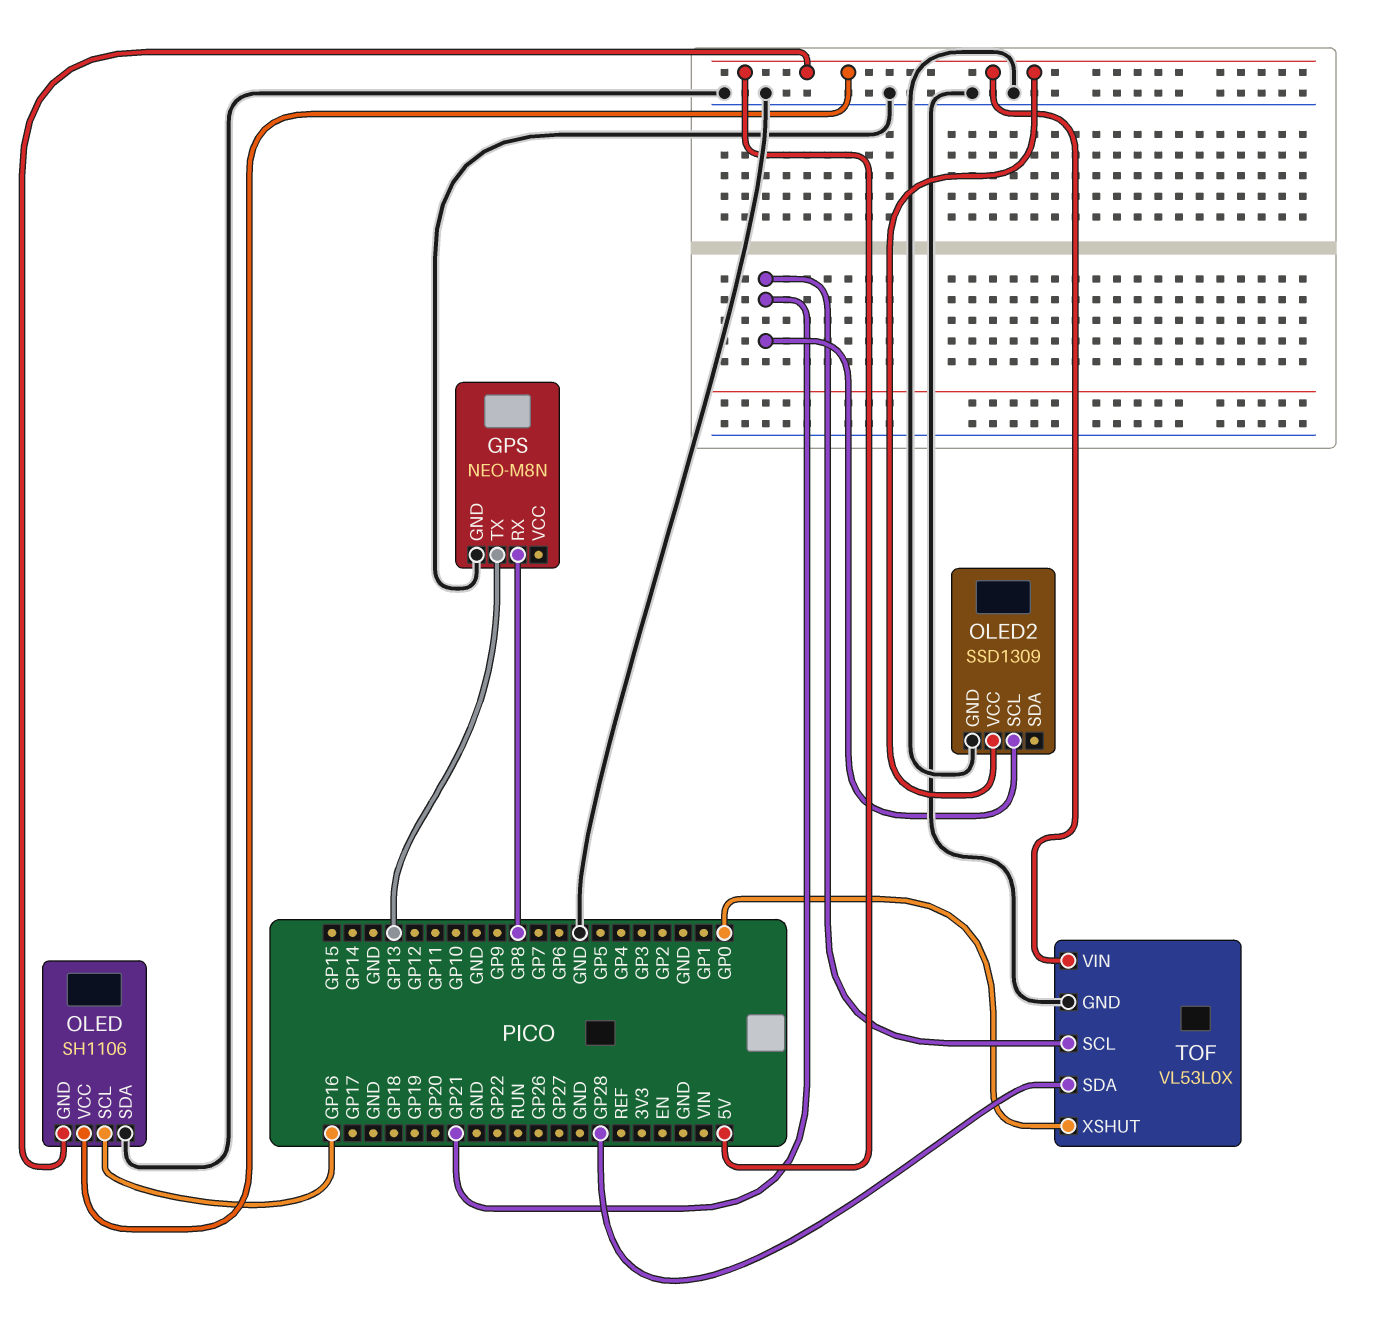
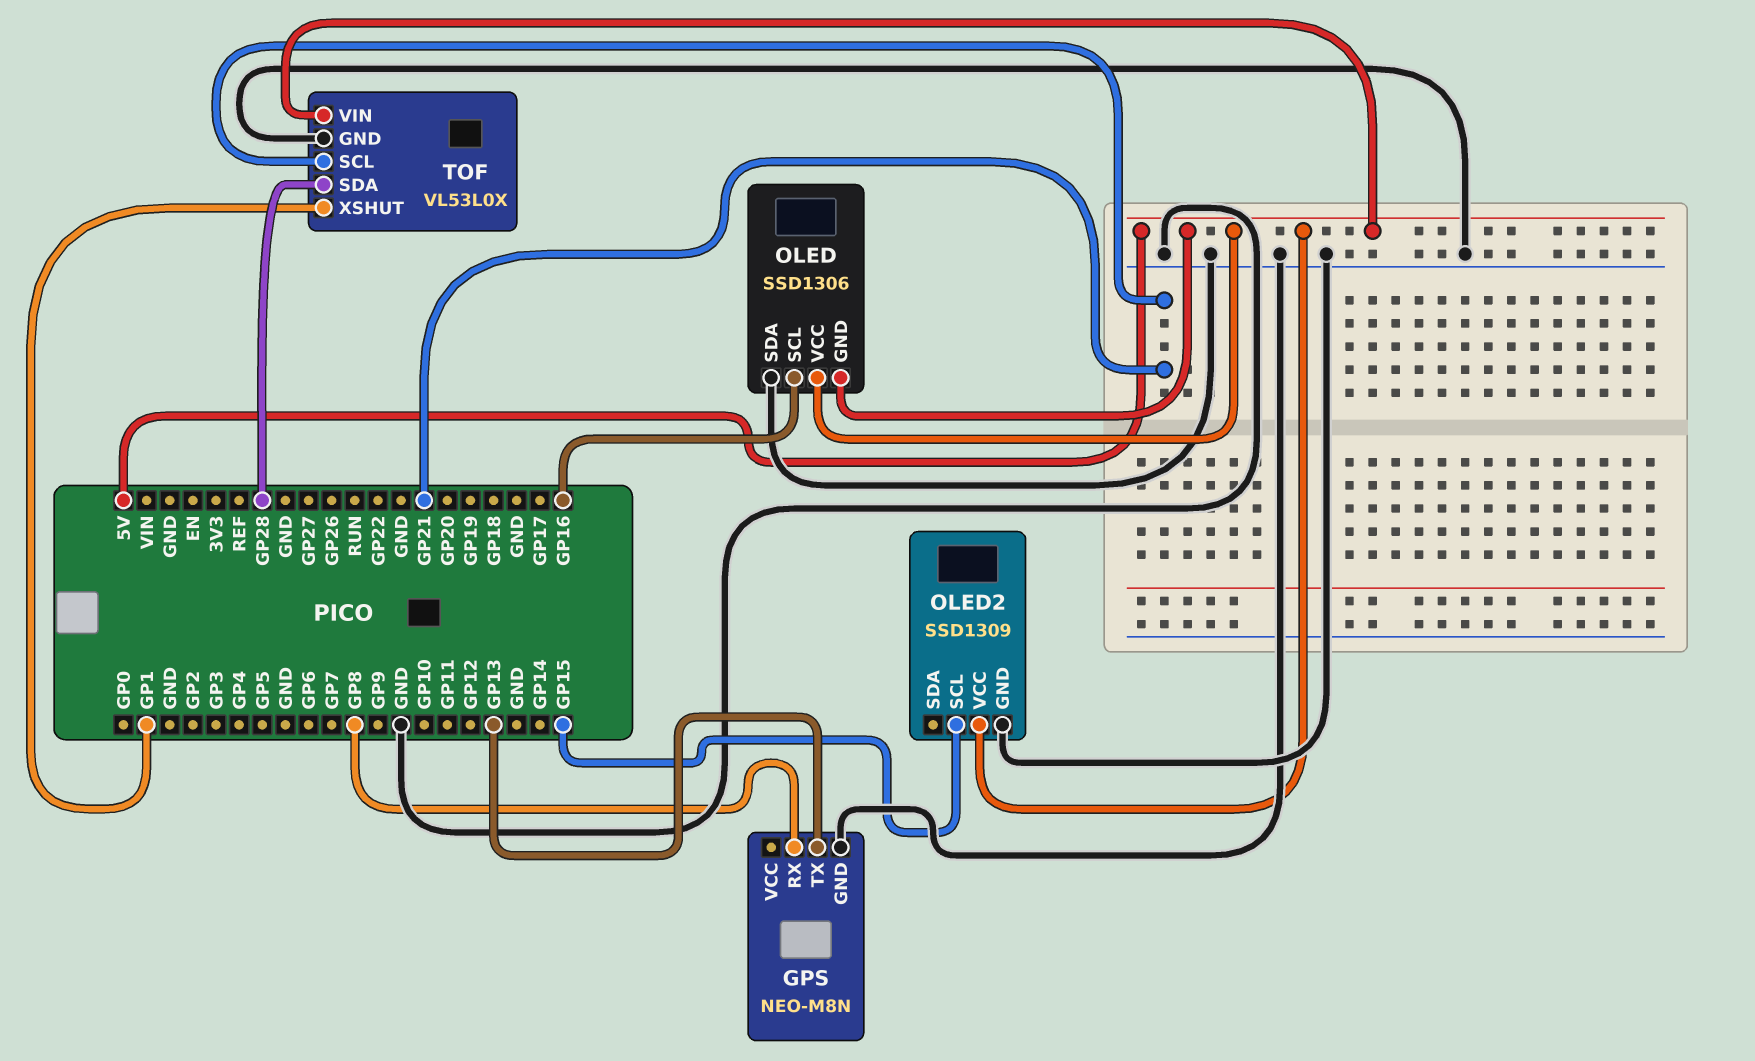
OLED: SH1106 -> SSD1306
OLED2 pin SCL: GP21 -> GP15
TOF pin XSHUT: GP0 -> GP1

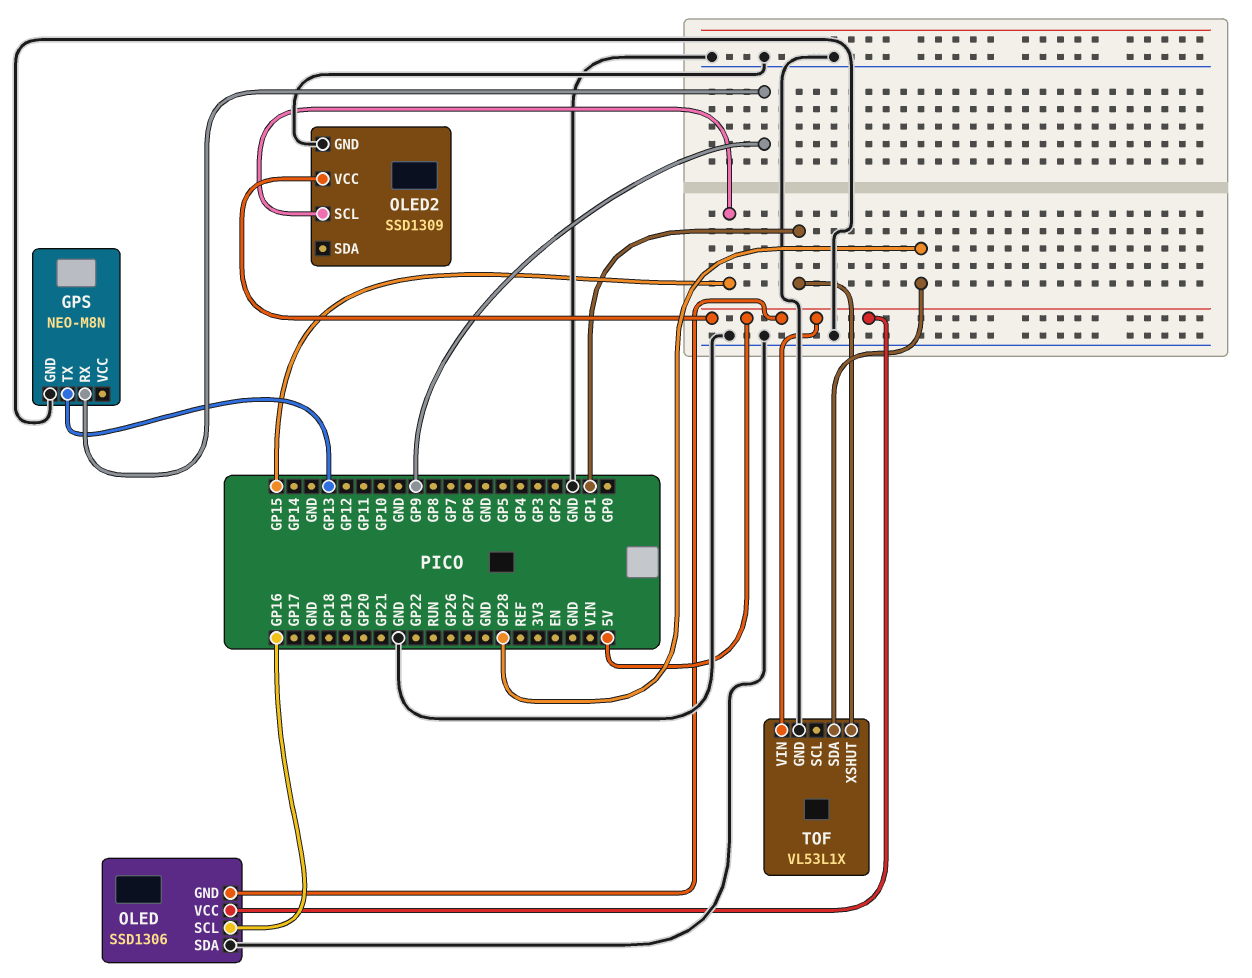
GPS pin RX: GP8 -> GP9
TOF: VL53L0X -> VL53L1X
TOF pin SCL: GP21 -> none

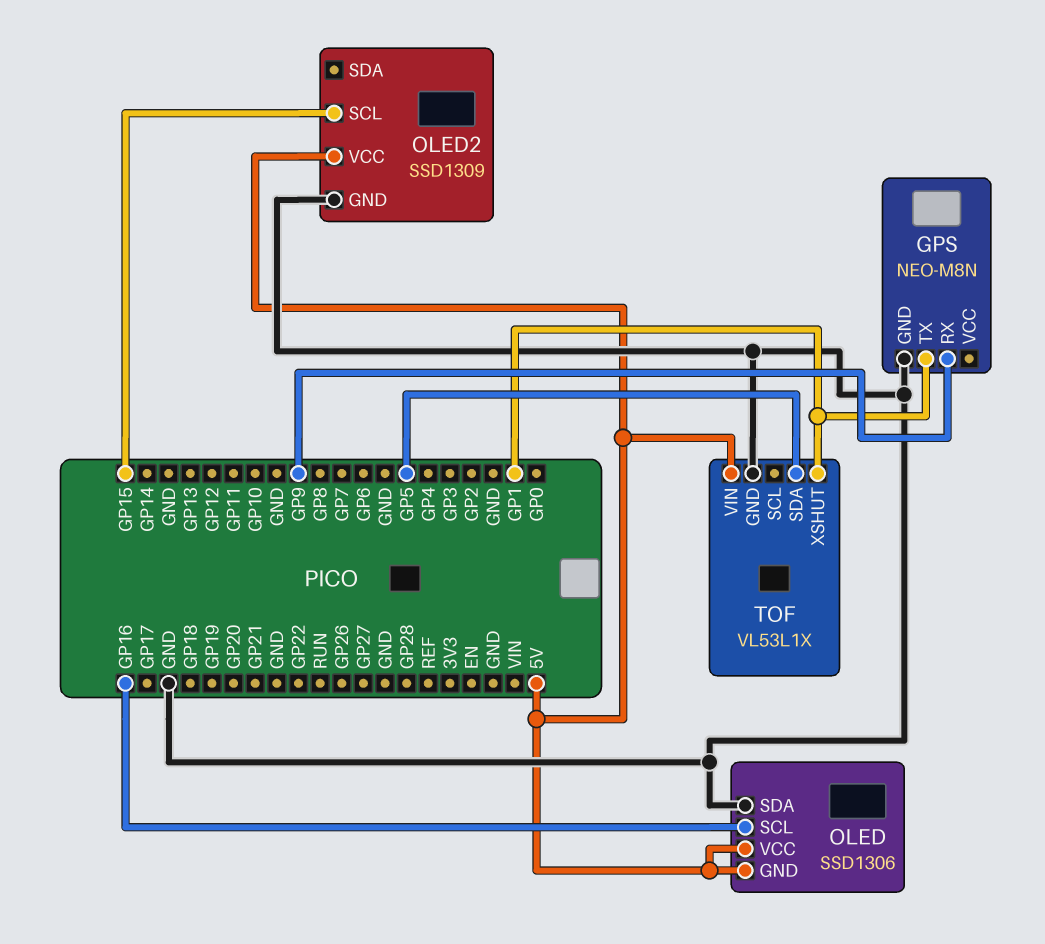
GPS pin TX: GP13 -> GP1
TOF pin SDA: GP28 -> GP5

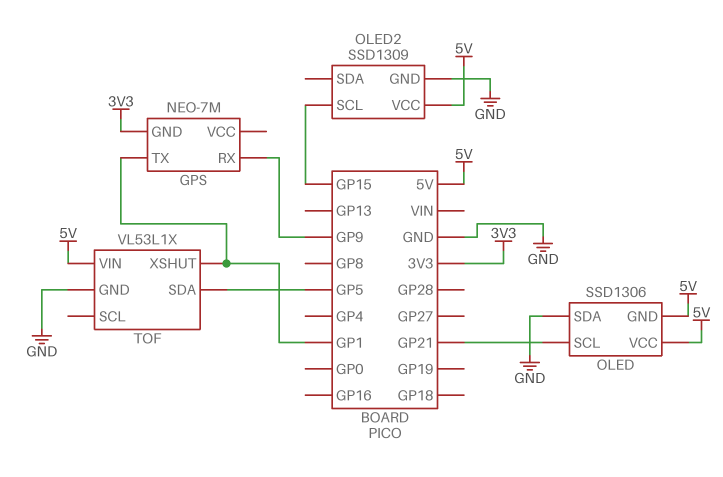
GPS: NEO-M8N -> NEO-7M
GPS pin GND: GND -> 3V3
OLED pin SCL: GP16 -> GP21

